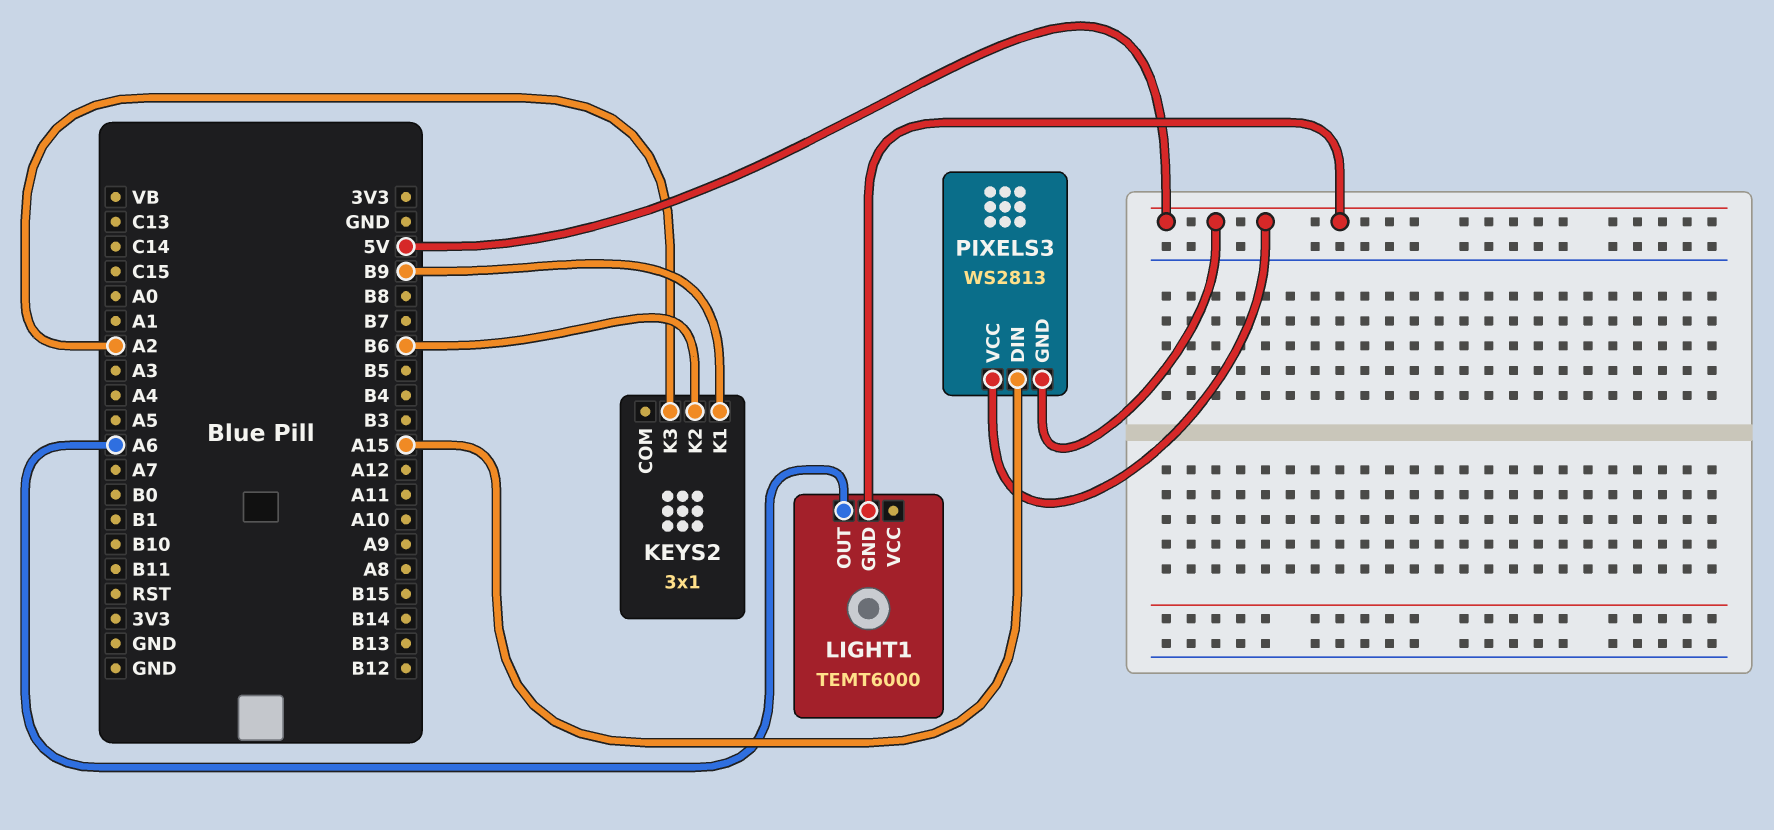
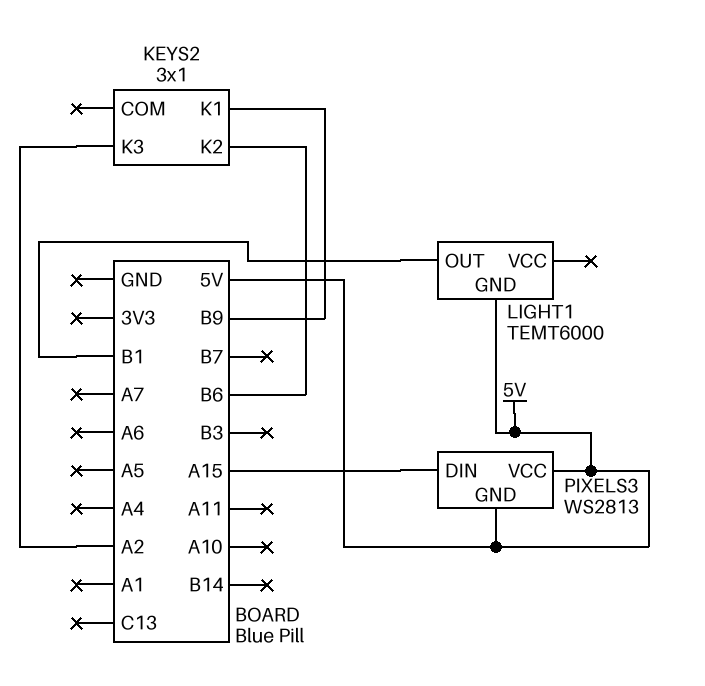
LIGHT1 pin OUT: A6 -> B1

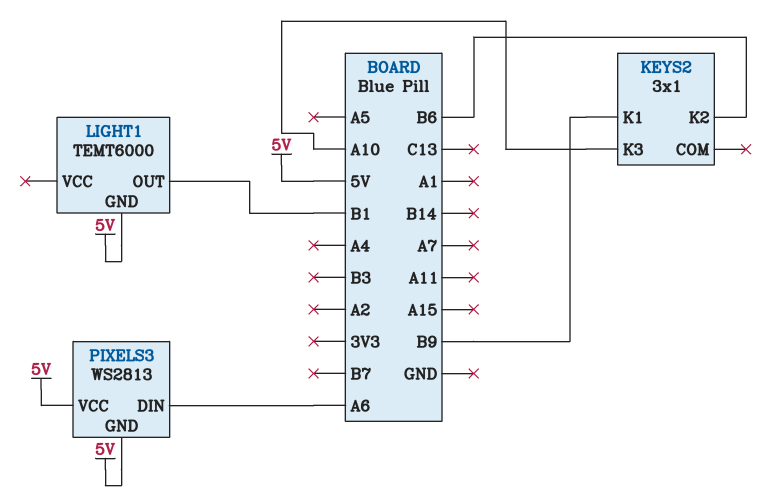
KEYS2 pin K3: A2 -> A10
PIXELS3 pin DIN: A15 -> A6

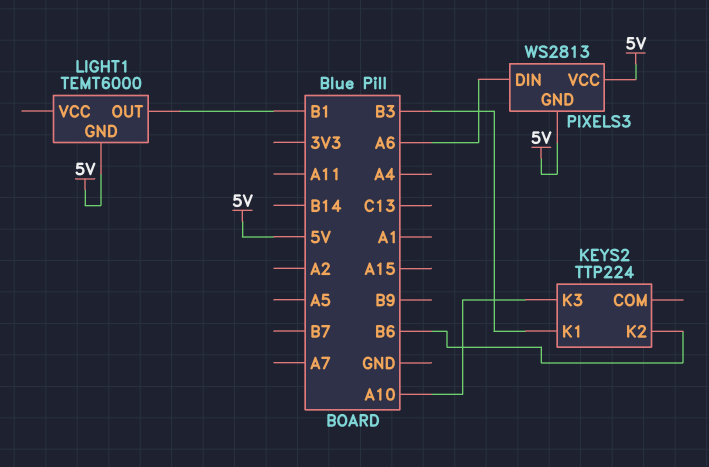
KEYS2: 3x1 -> TTP224
KEYS2 pin K1: B9 -> B3

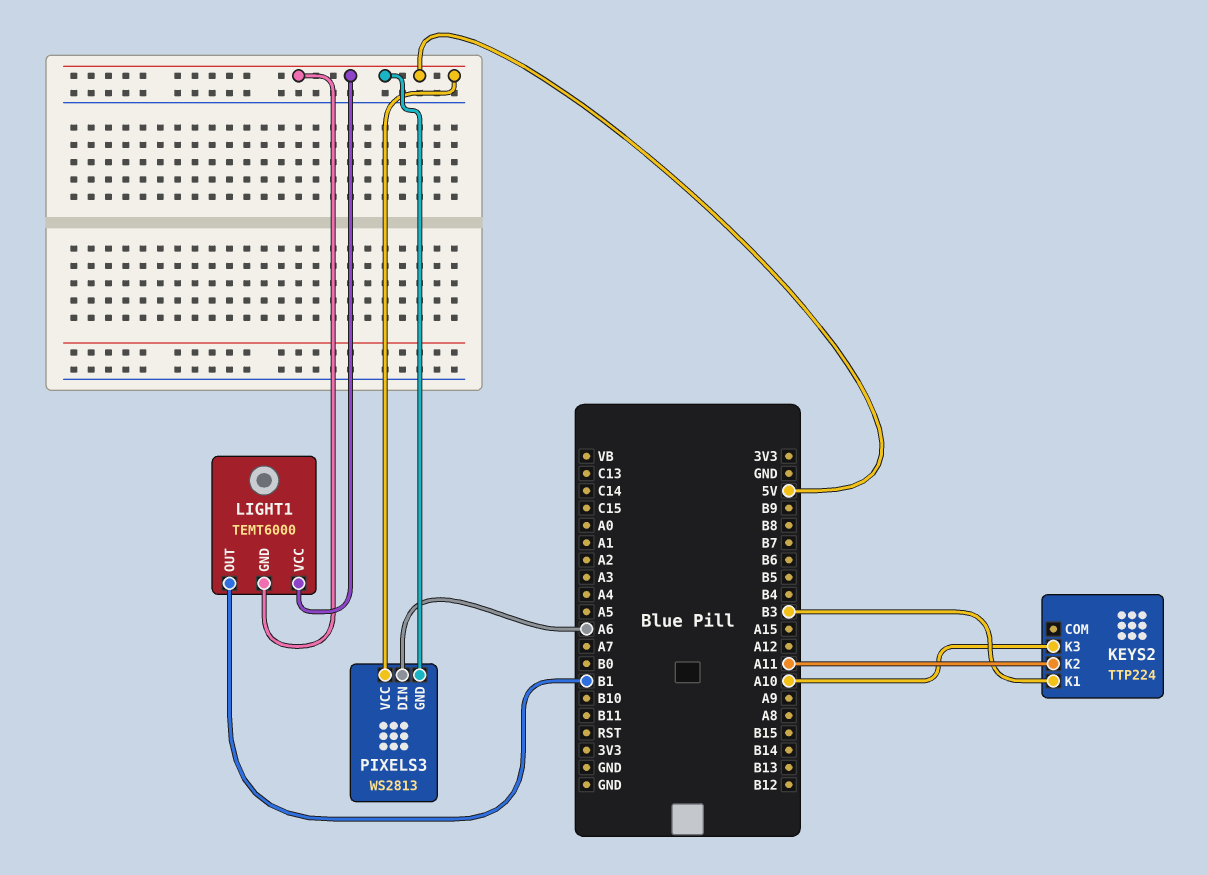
KEYS2 pin K2: B6 -> A11
LIGHT1 pin VCC: none -> 5V

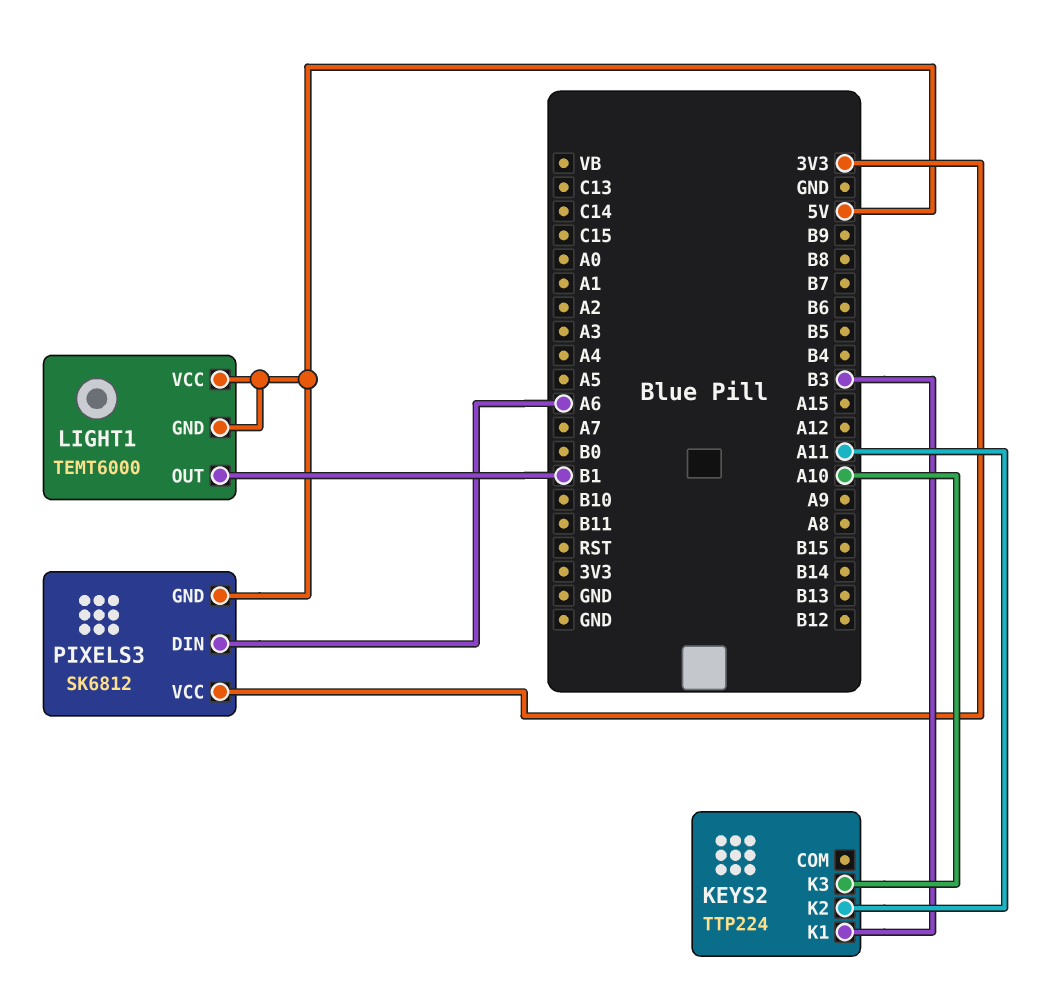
PIXELS3: WS2813 -> SK6812
PIXELS3 pin VCC: 5V -> 3V3

